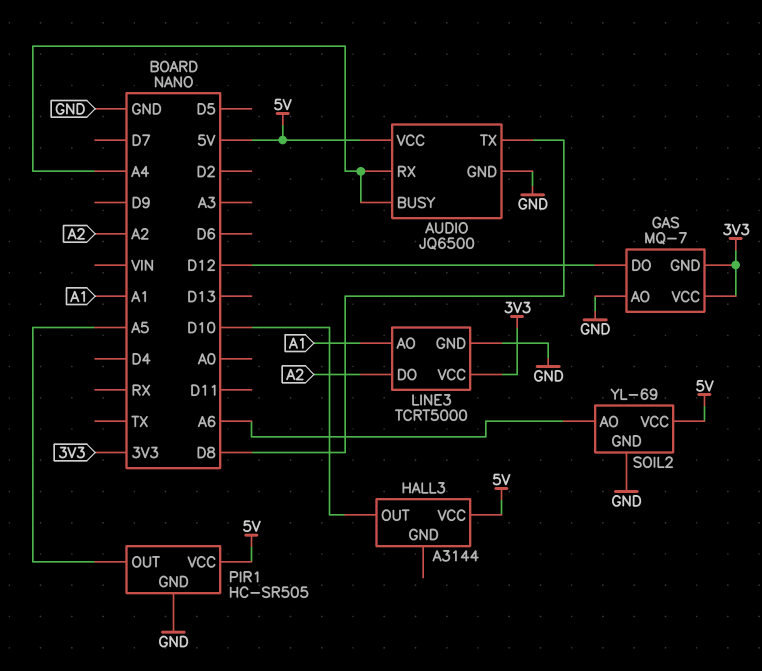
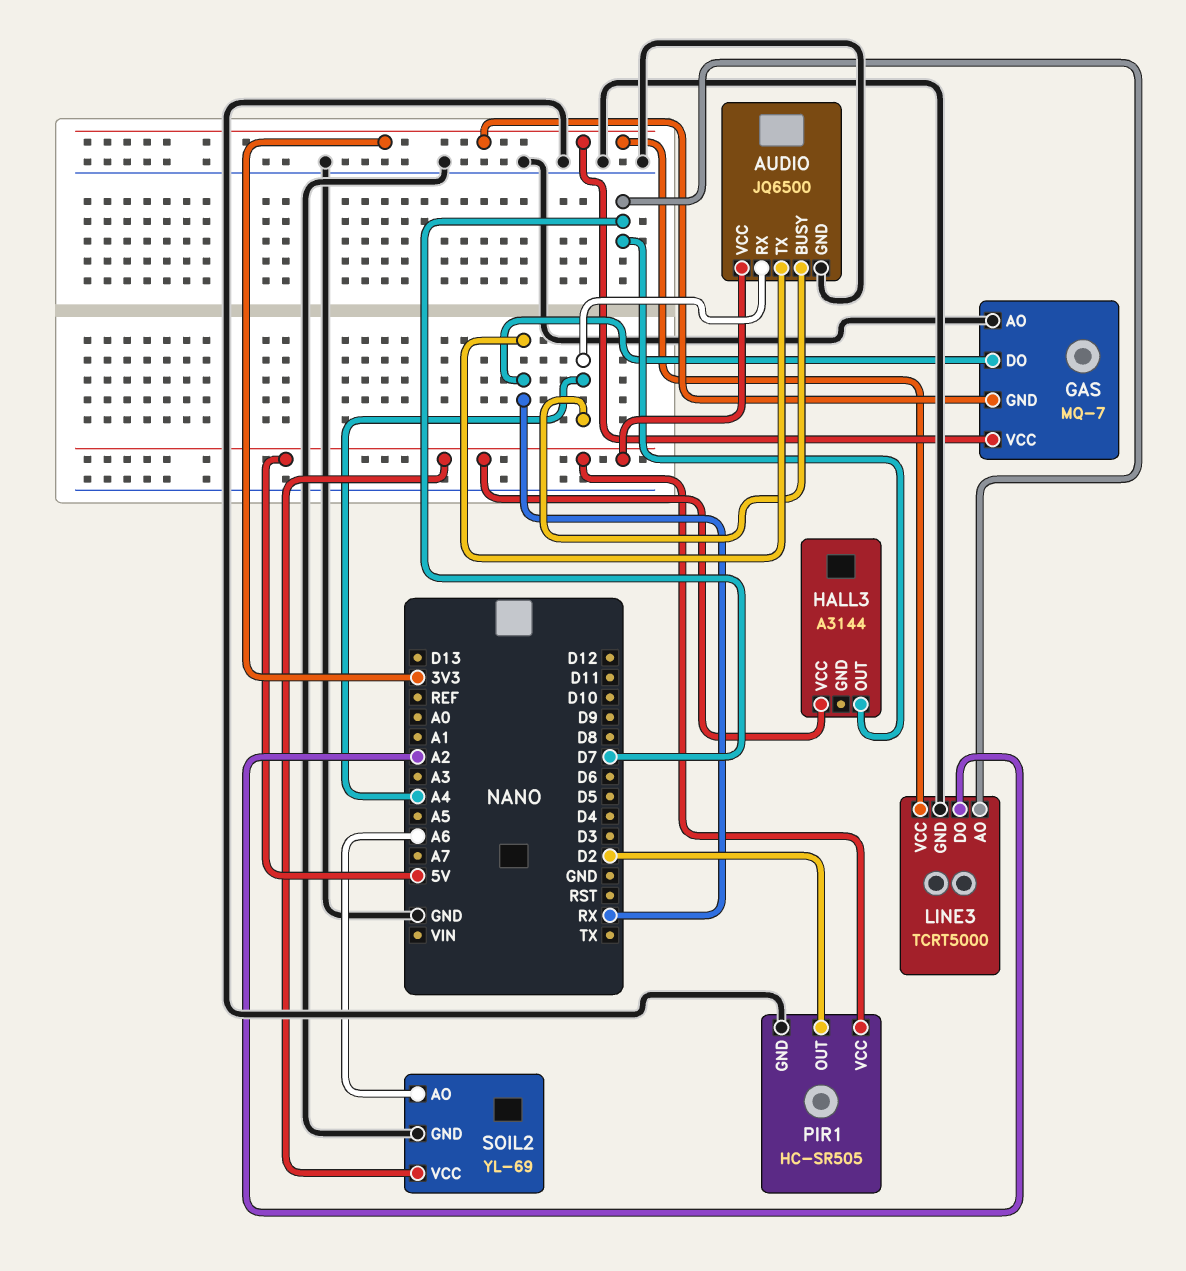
AUDIO pin TX: D8 -> RX
GAS pin DO: D12 -> RX
HALL3 pin OUT: D10 -> D7
LINE3 pin AO: A1 -> D7
PIR1 pin OUT: A5 -> D2

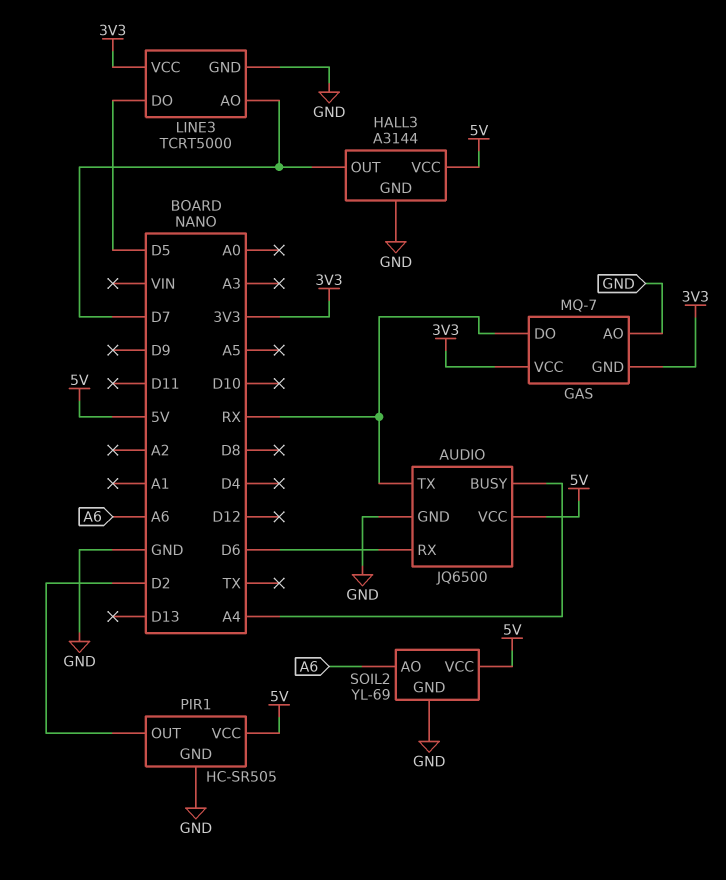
AUDIO pin RX: A4 -> D6
HALL3 pin GND: none -> GND
LINE3 pin DO: A2 -> D5

